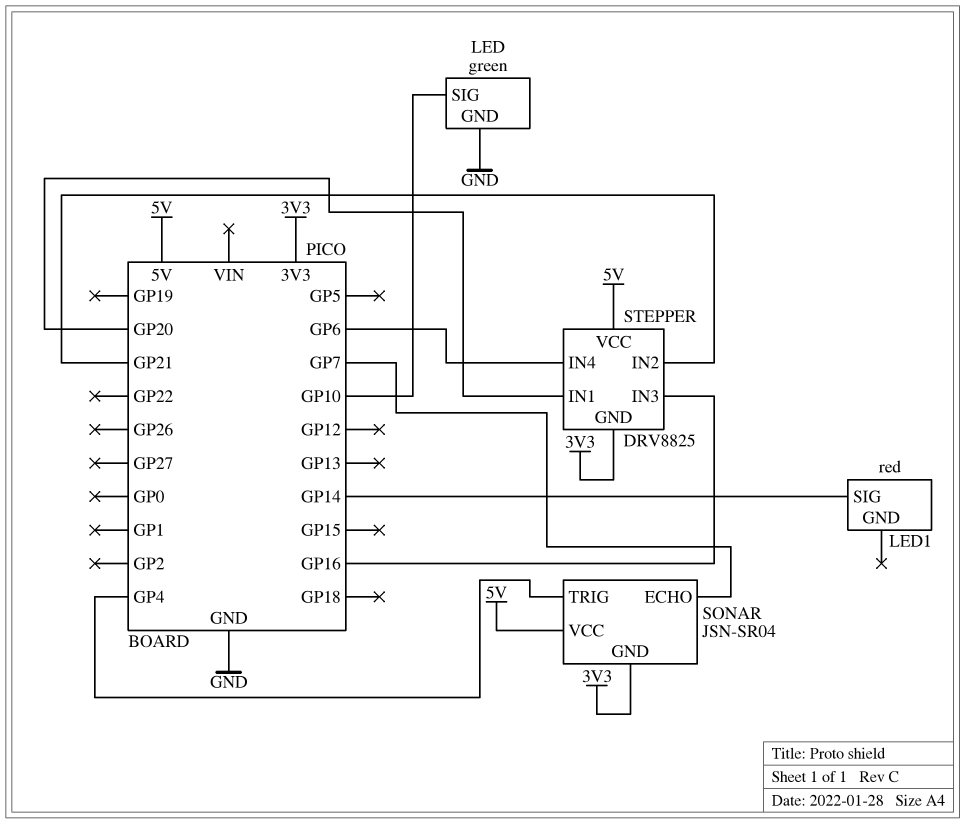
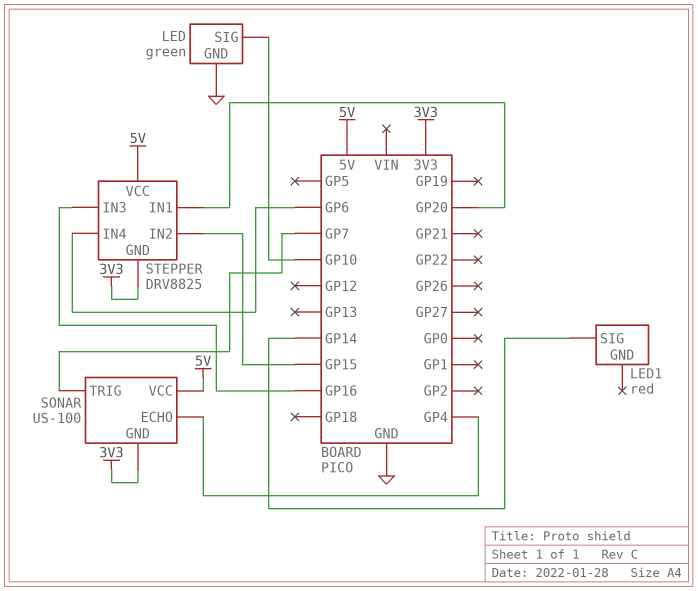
SONAR: JSN-SR04 -> US-100
SONAR pin ECHO: GP7 -> GP4
SONAR pin TRIG: GP4 -> GP7
STEPPER pin IN2: GP21 -> GP15

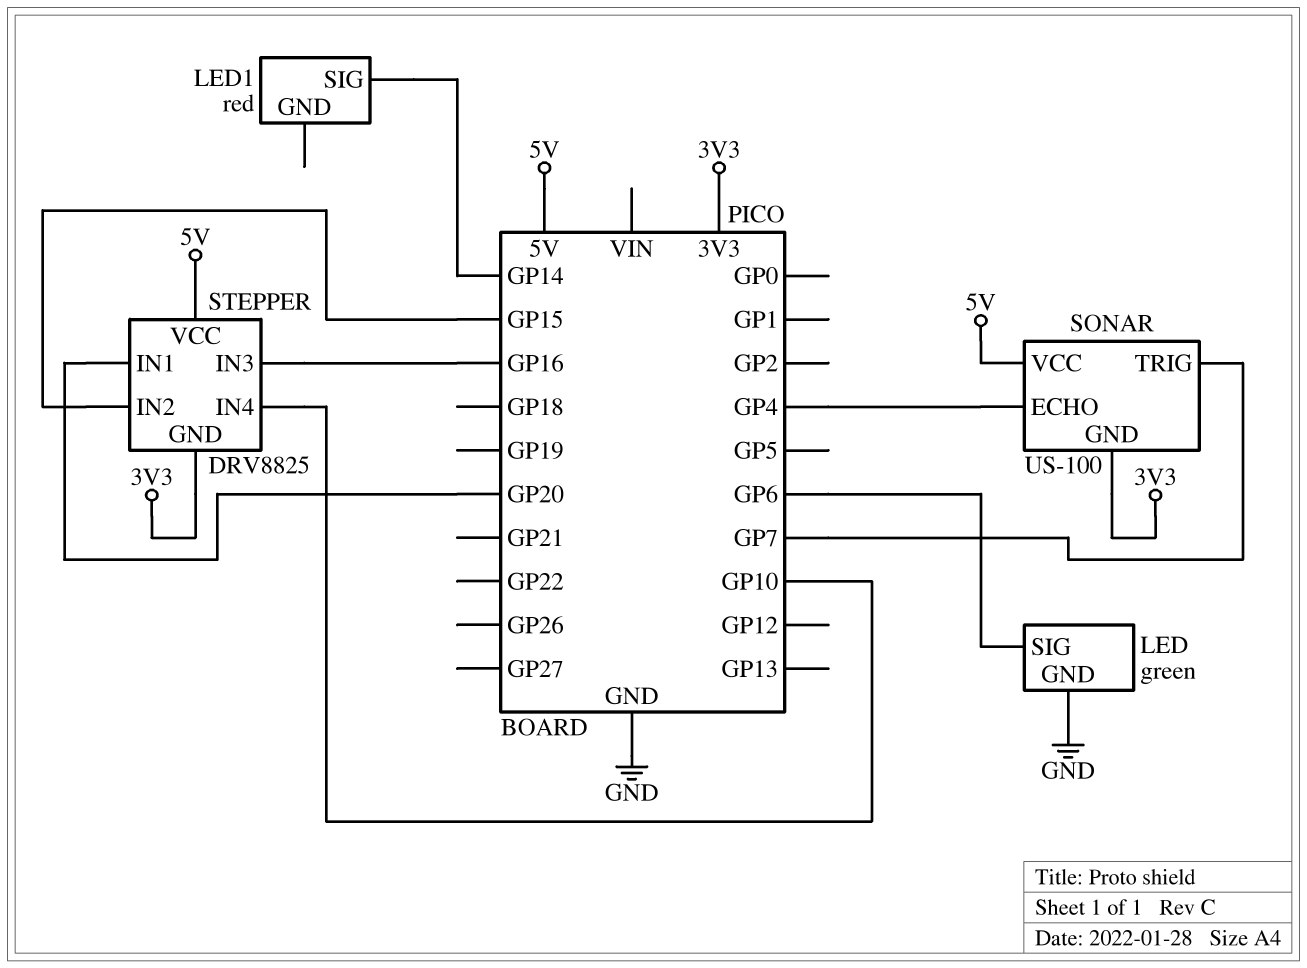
LED pin SIG: GP10 -> GP6
STEPPER pin IN4: GP6 -> GP10

